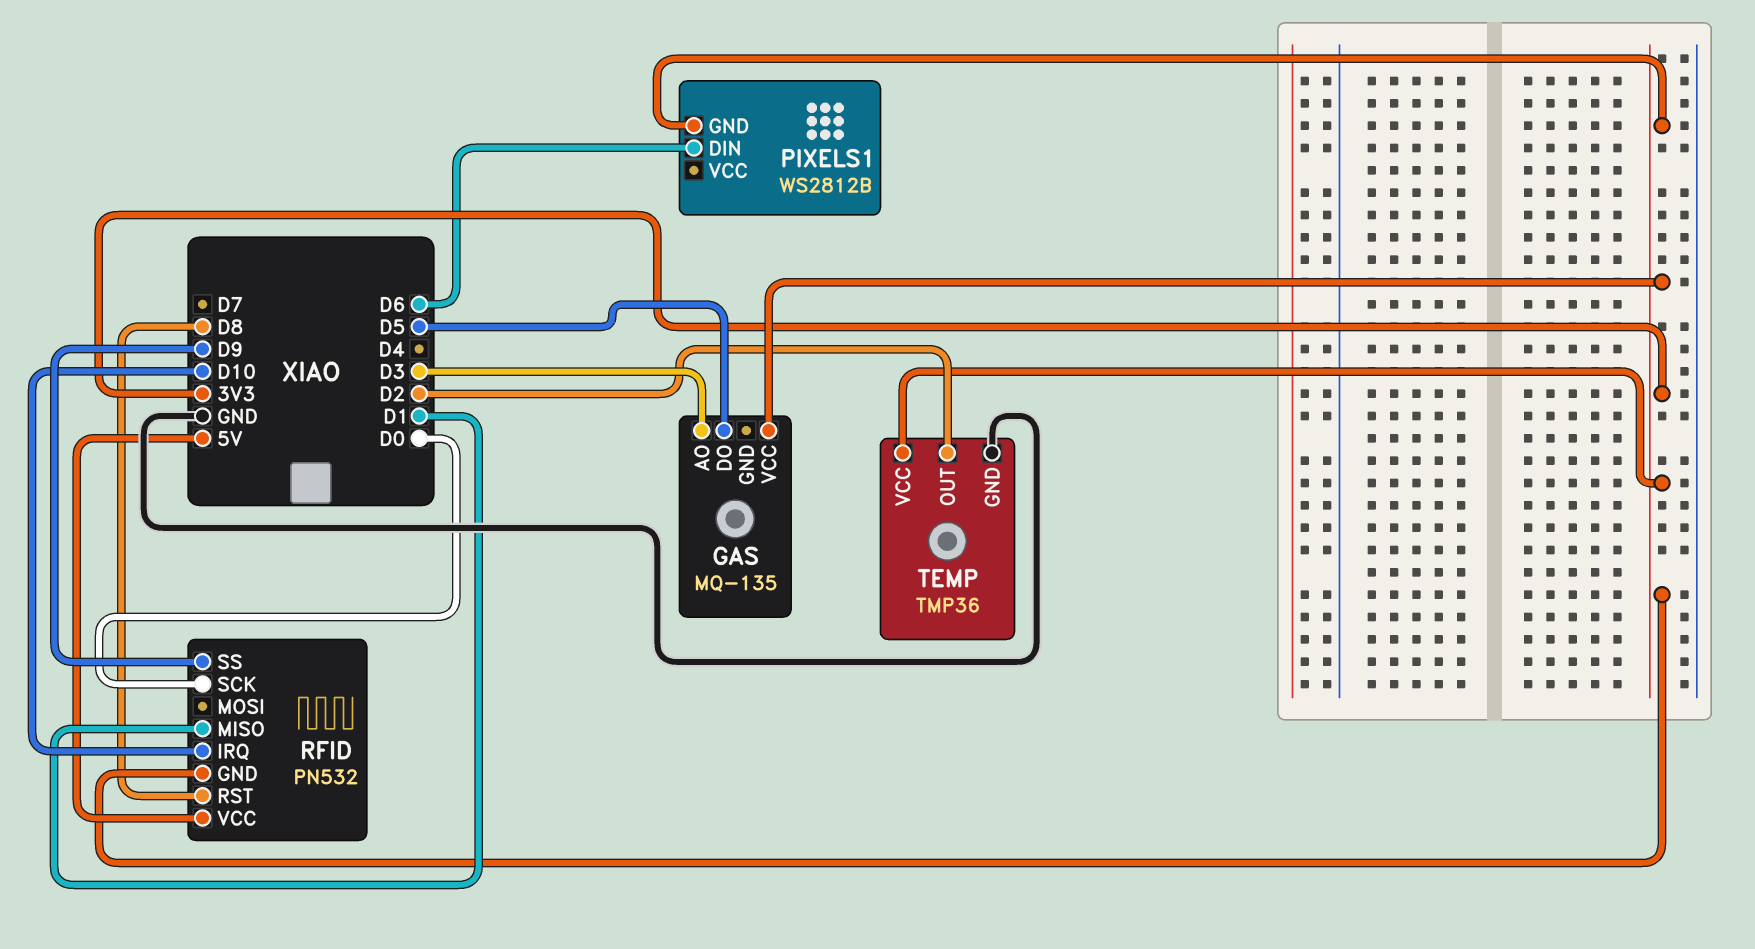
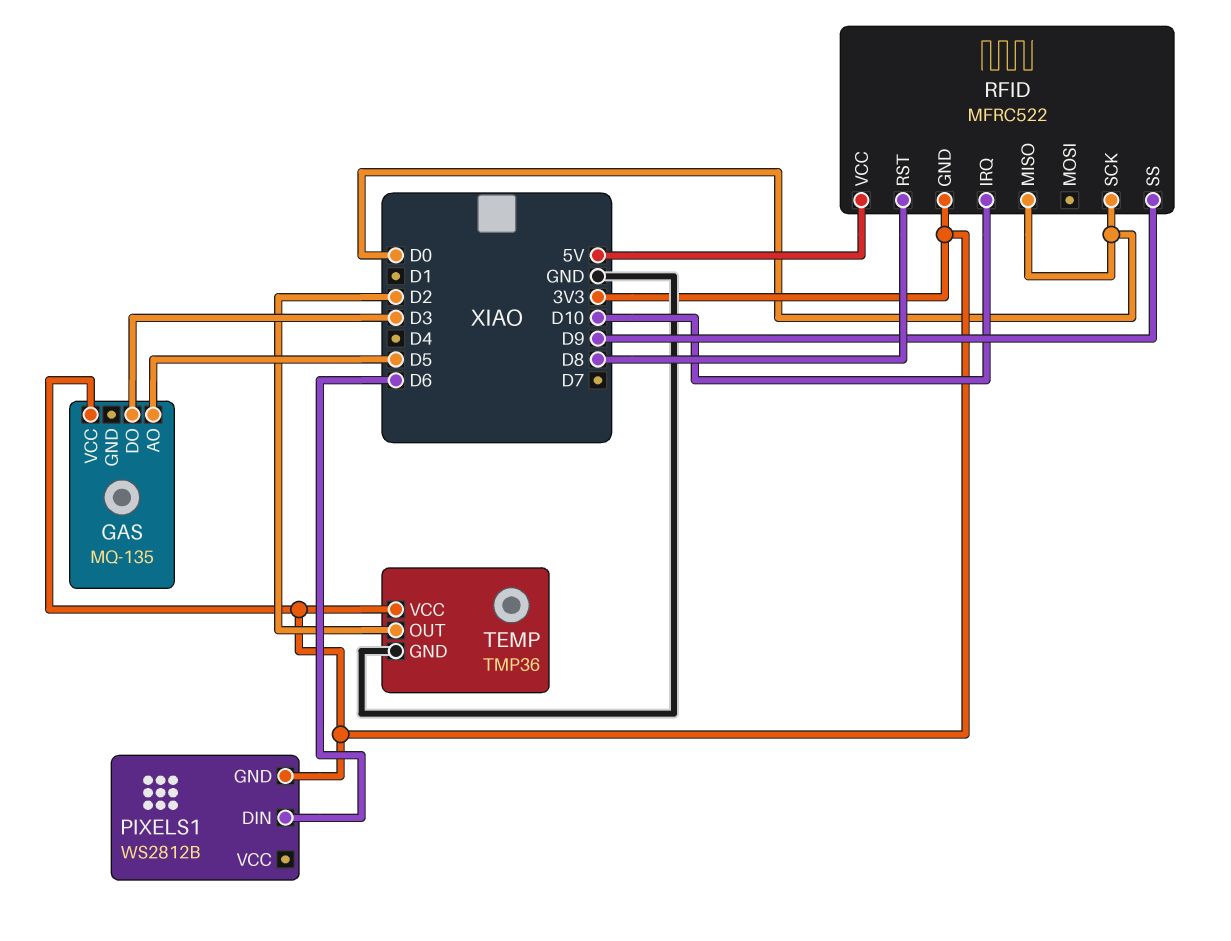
GAS pin AO: D3 -> D5
GAS pin DO: D5 -> D3
RFID: PN532 -> MFRC522
RFID pin MISO: D1 -> D0

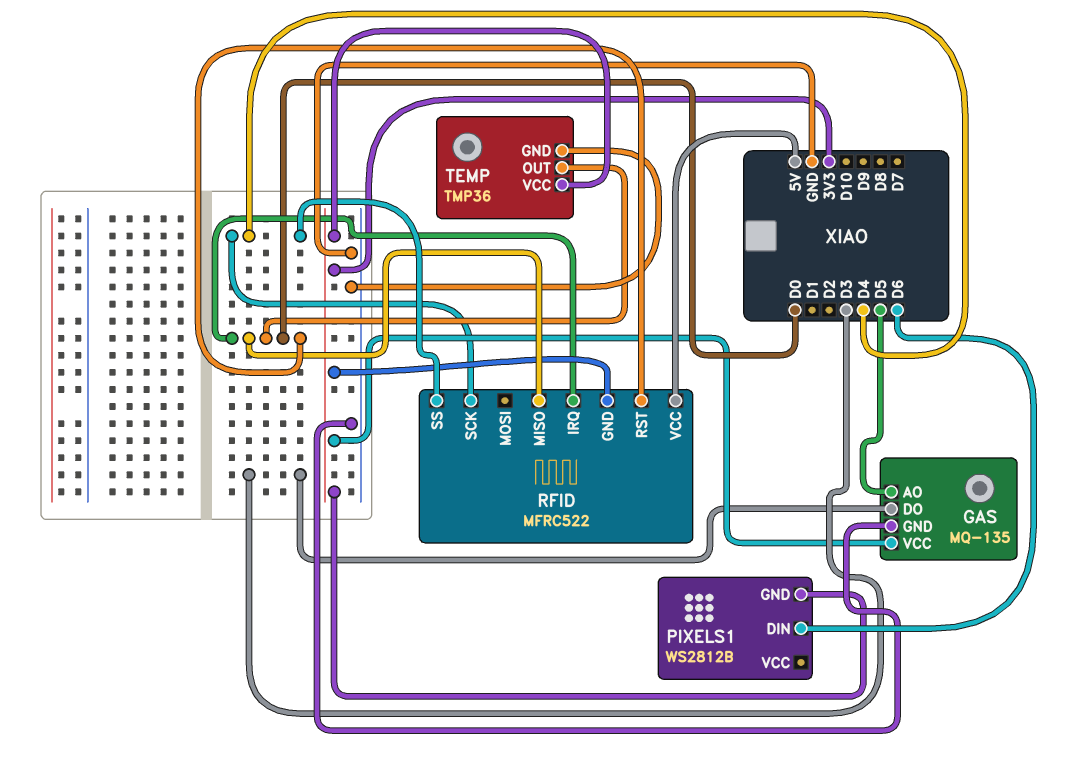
GAS pin GND: none -> GND
RFID pin IRQ: D10 -> D0
RFID pin RST: D8 -> D0
RFID pin SCK: D0 -> D4
RFID pin SS: D9 -> D4
TEMP pin OUT: D2 -> D0

